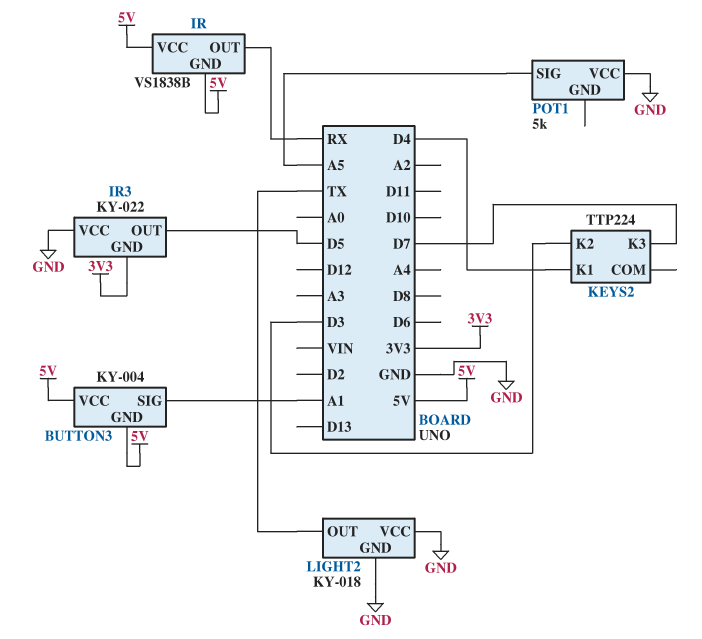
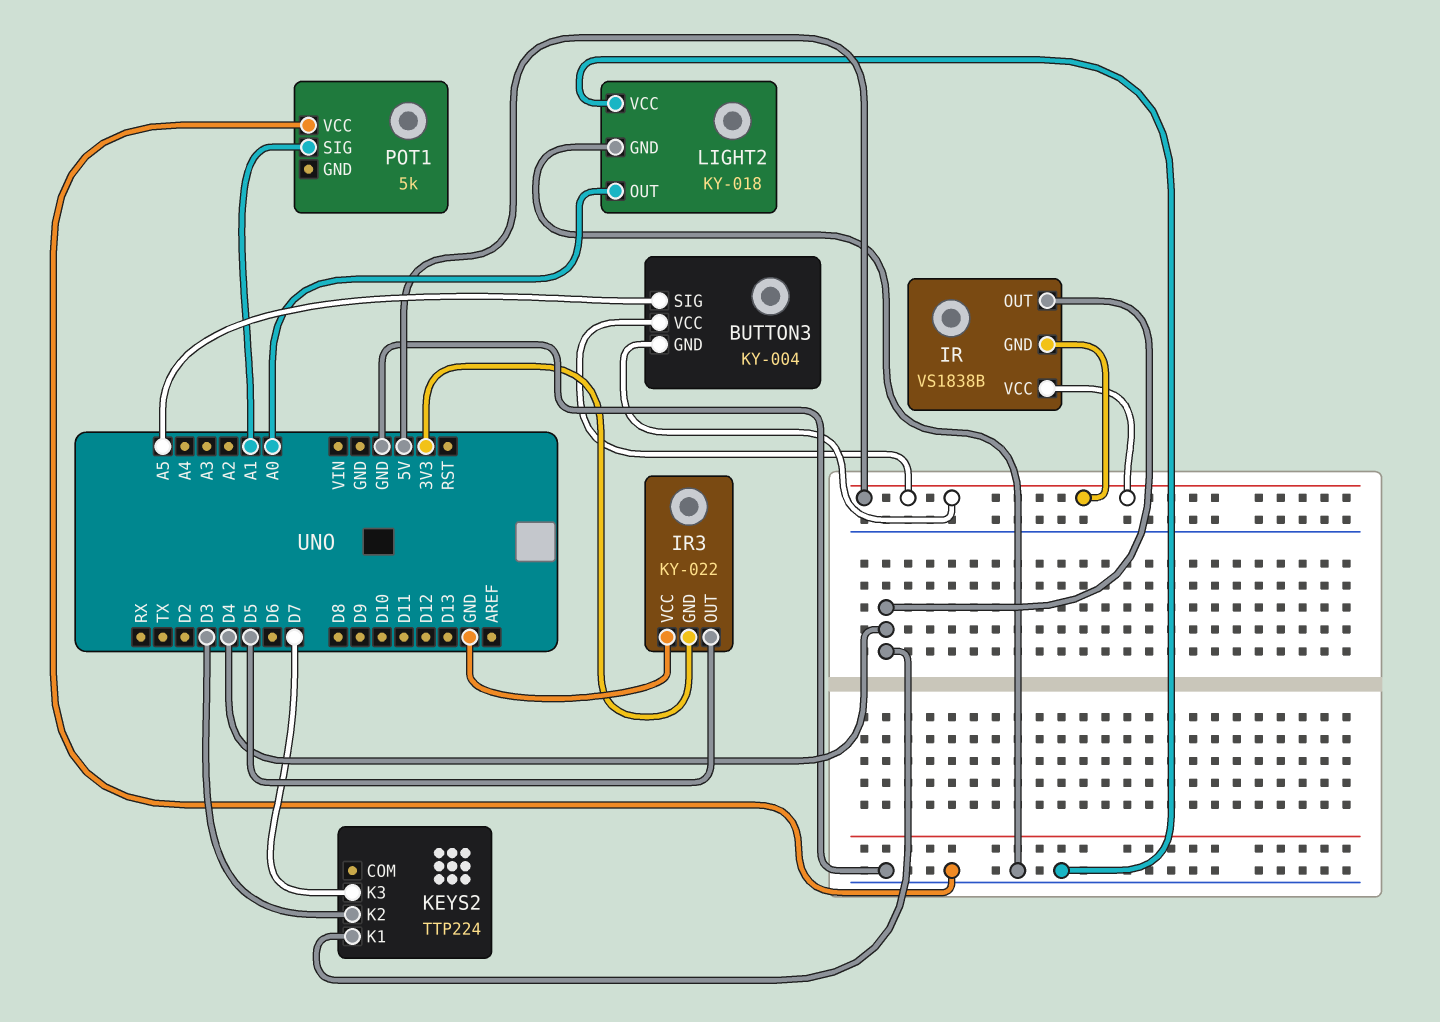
BUTTON3 pin SIG: A1 -> A5
IR pin OUT: RX -> D4
LIGHT2 pin OUT: TX -> A0
POT1 pin SIG: A5 -> A1

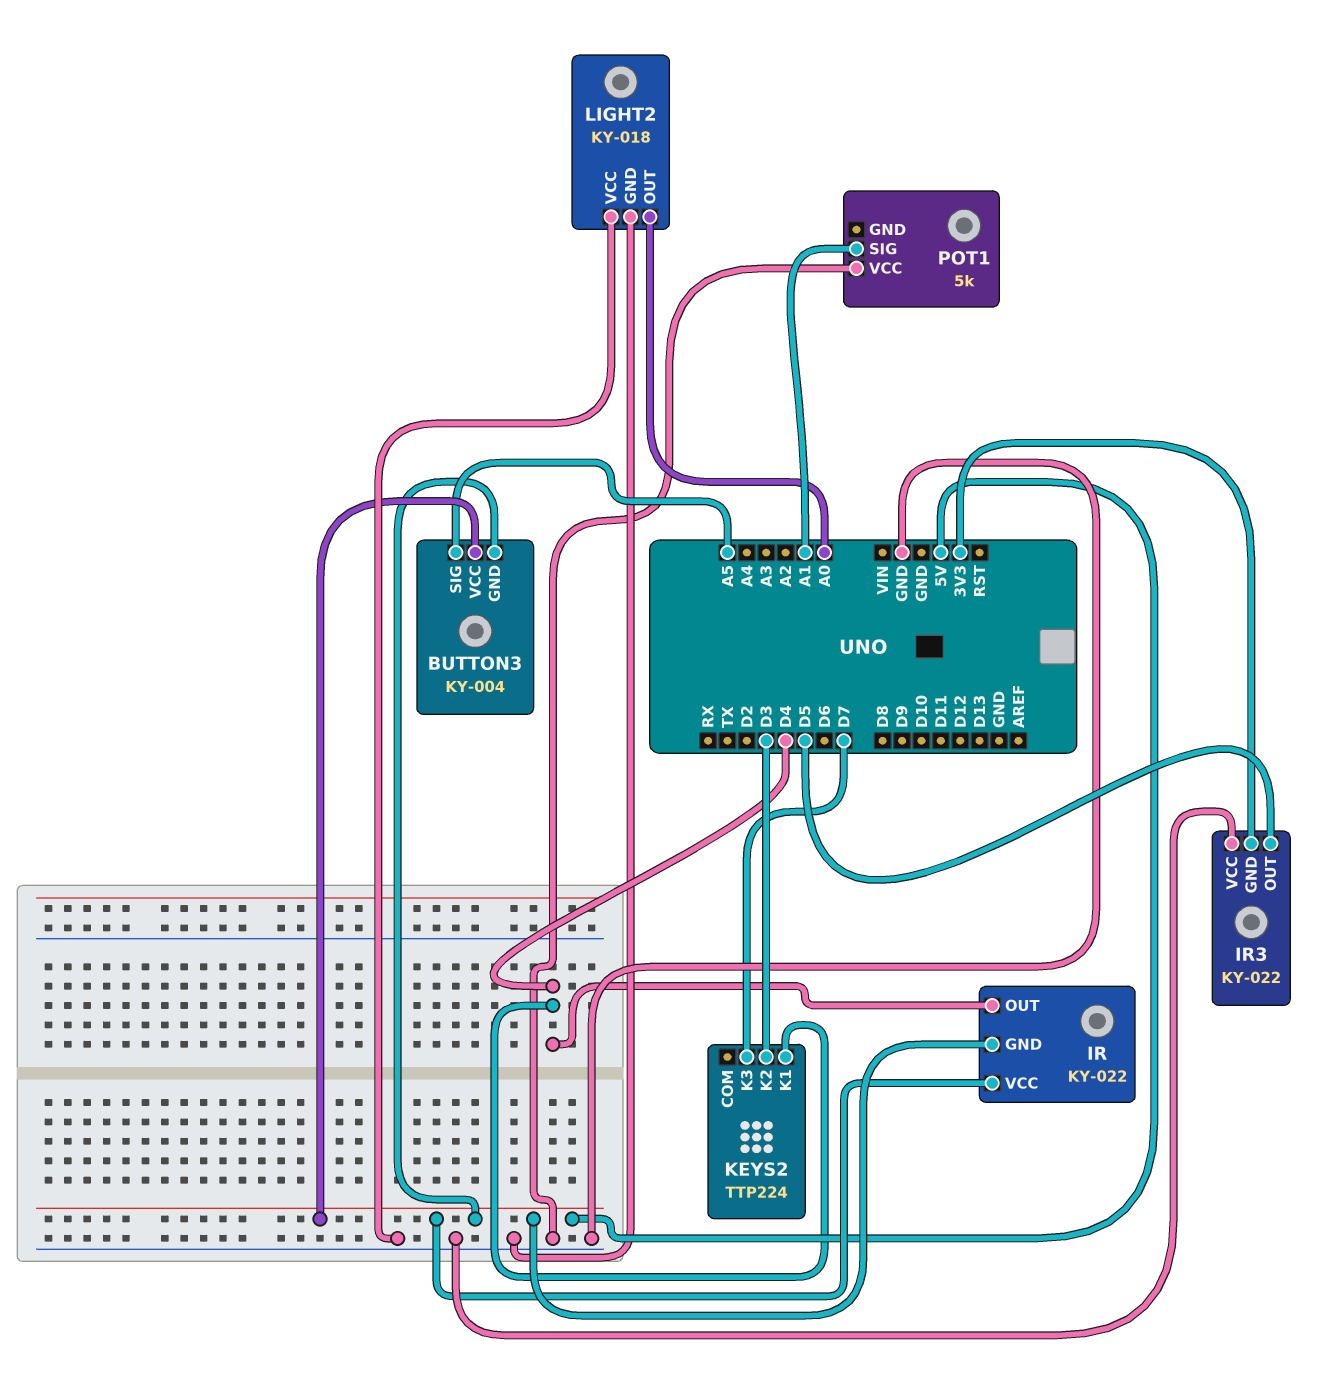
IR: VS1838B -> KY-022

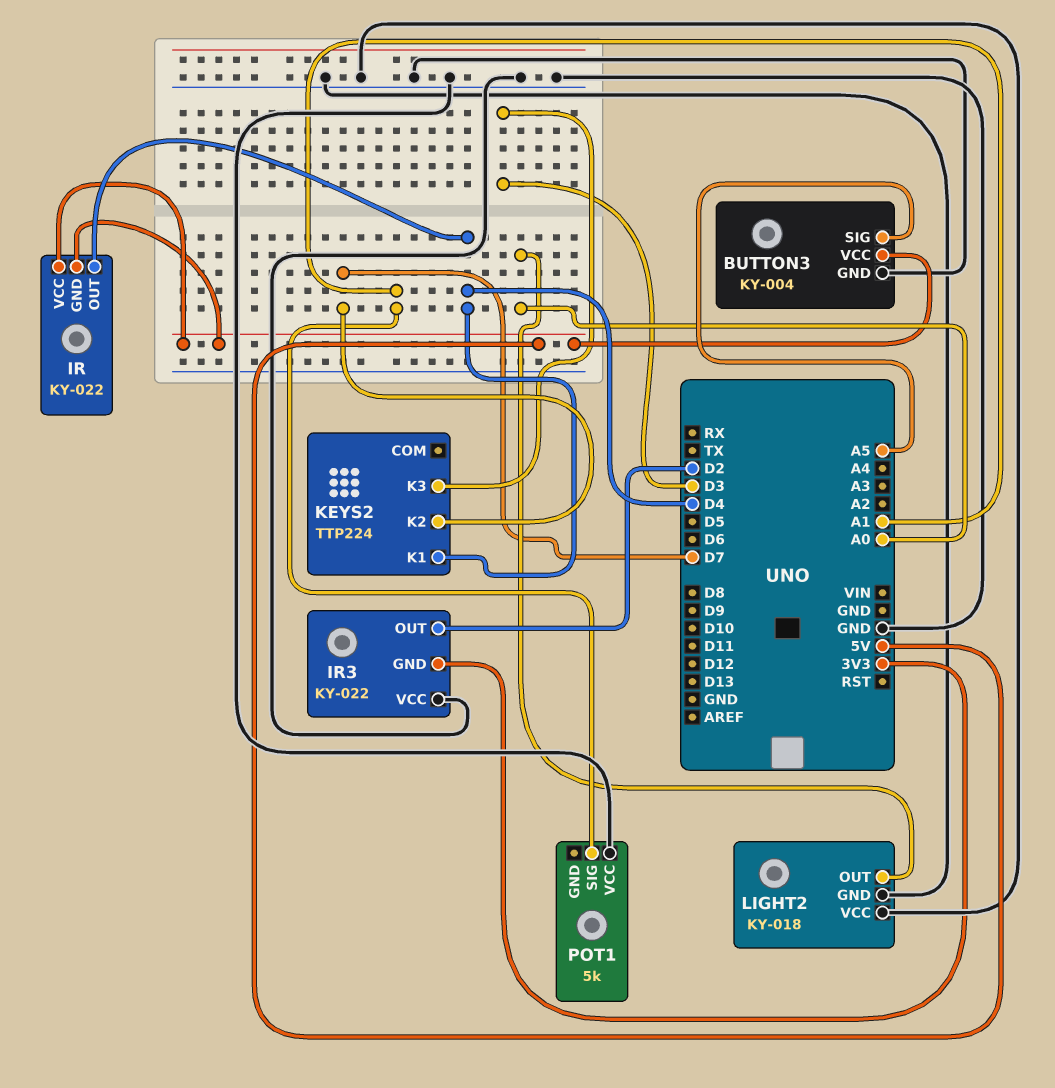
BUTTON3 pin GND: 5V -> GND
IR3 pin OUT: D5 -> D2
KEYS2 pin K2: D3 -> D7
KEYS2 pin K3: D7 -> D3

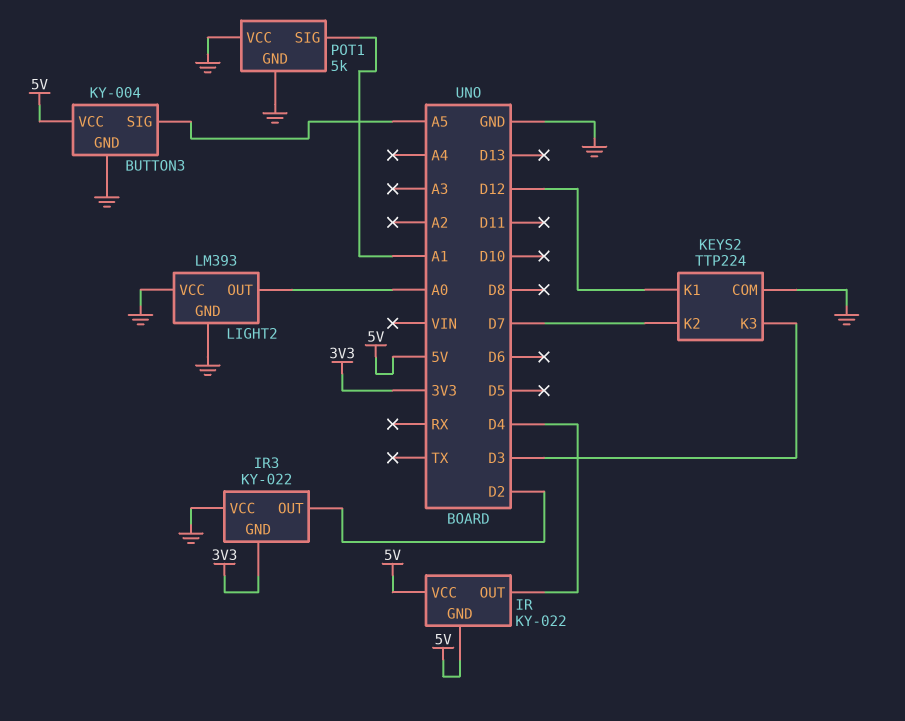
KEYS2 pin COM: none -> GND
KEYS2 pin K1: D4 -> D12
LIGHT2: KY-018 -> LM393
POT1 pin GND: none -> GND

